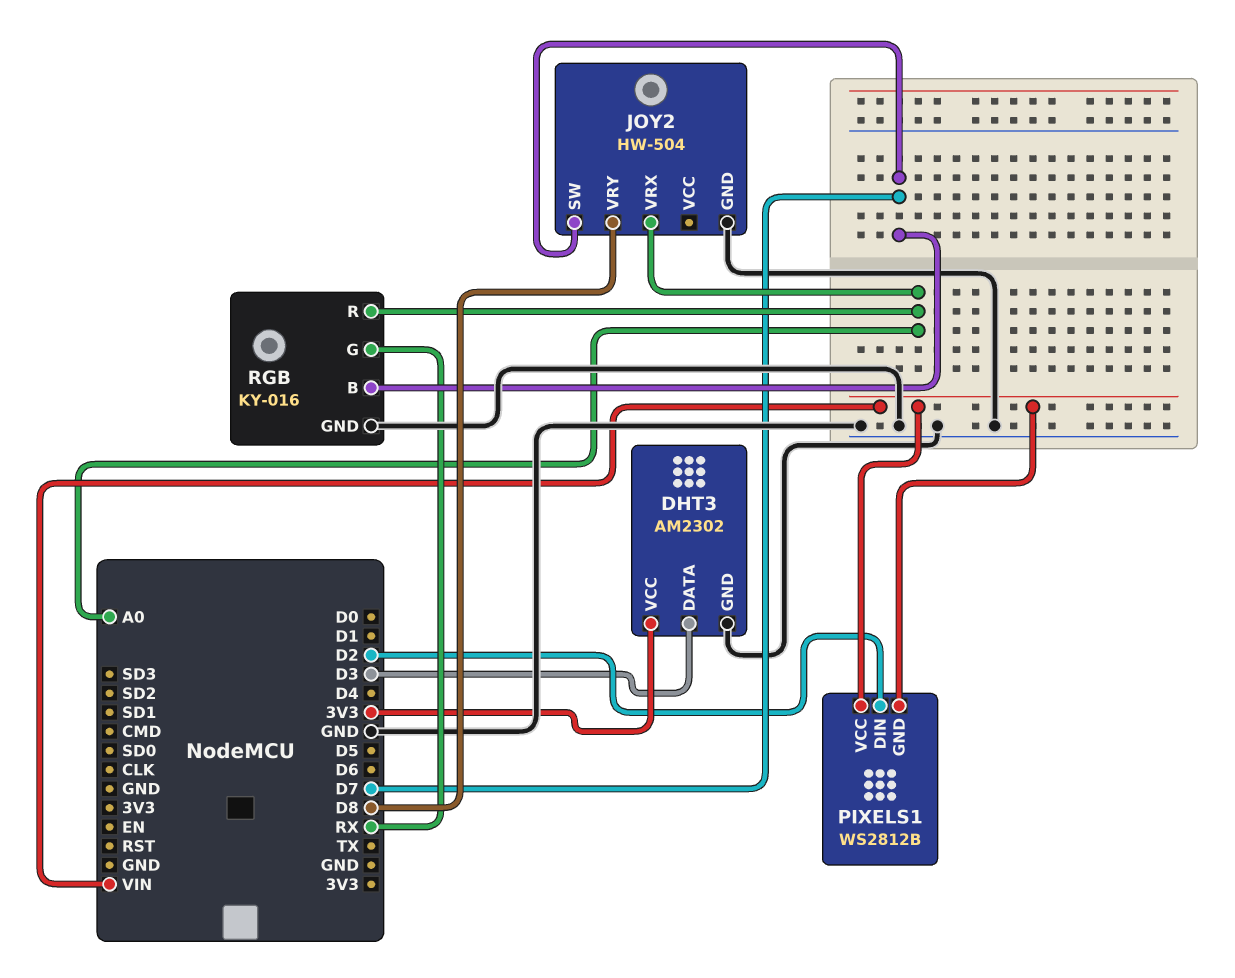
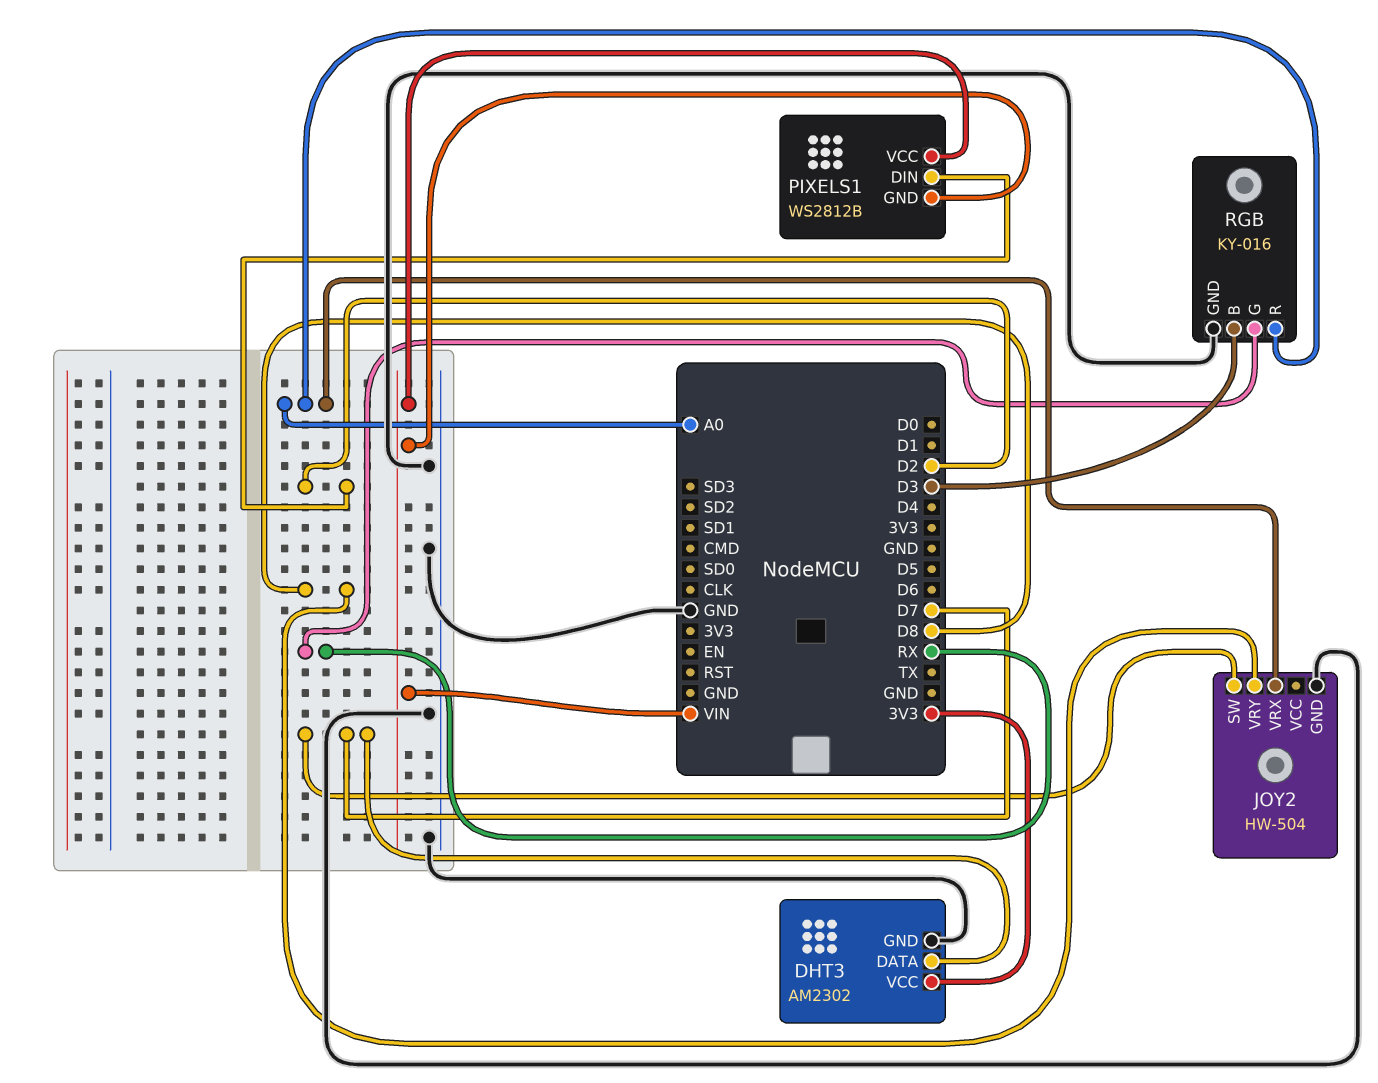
DHT3 pin DATA: D3 -> D7
RGB pin B: D7 -> D3

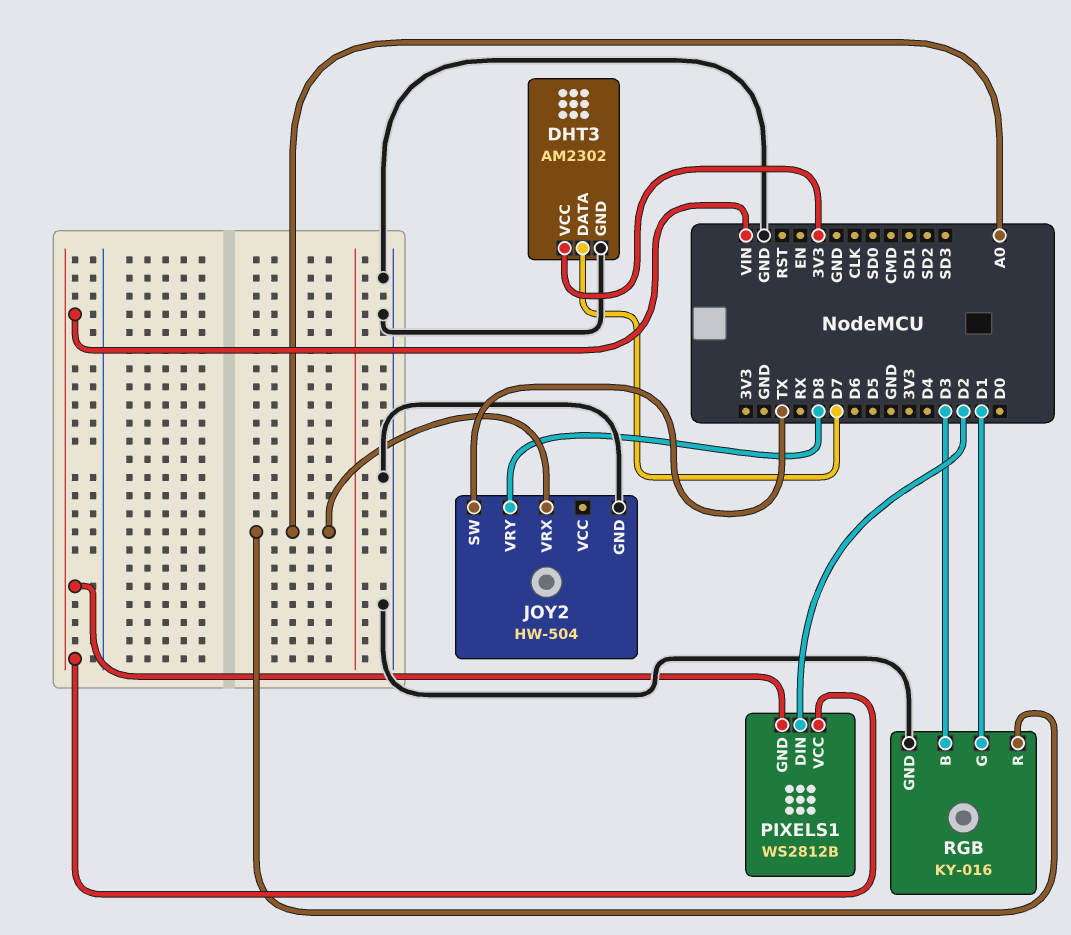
JOY2 pin SW: D7 -> TX
RGB pin G: RX -> D1

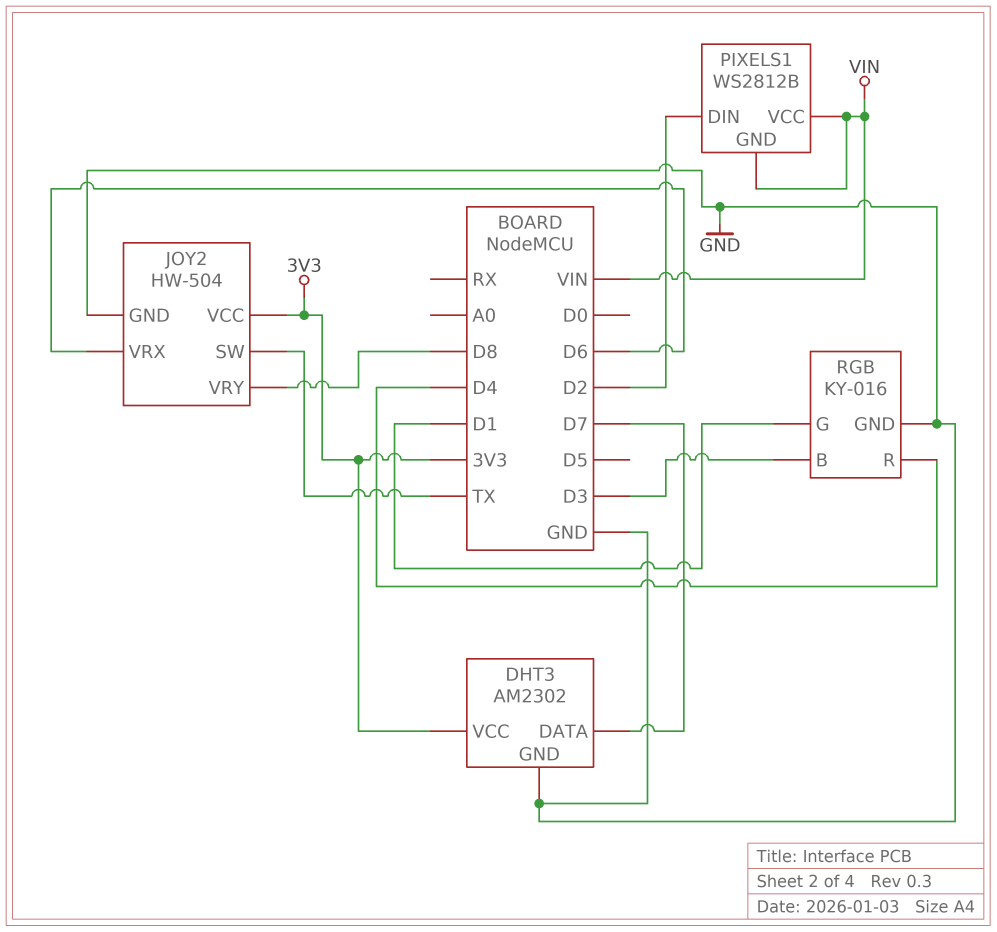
JOY2 pin VCC: none -> 3V3
JOY2 pin VRX: A0 -> D6
RGB pin R: A0 -> D4

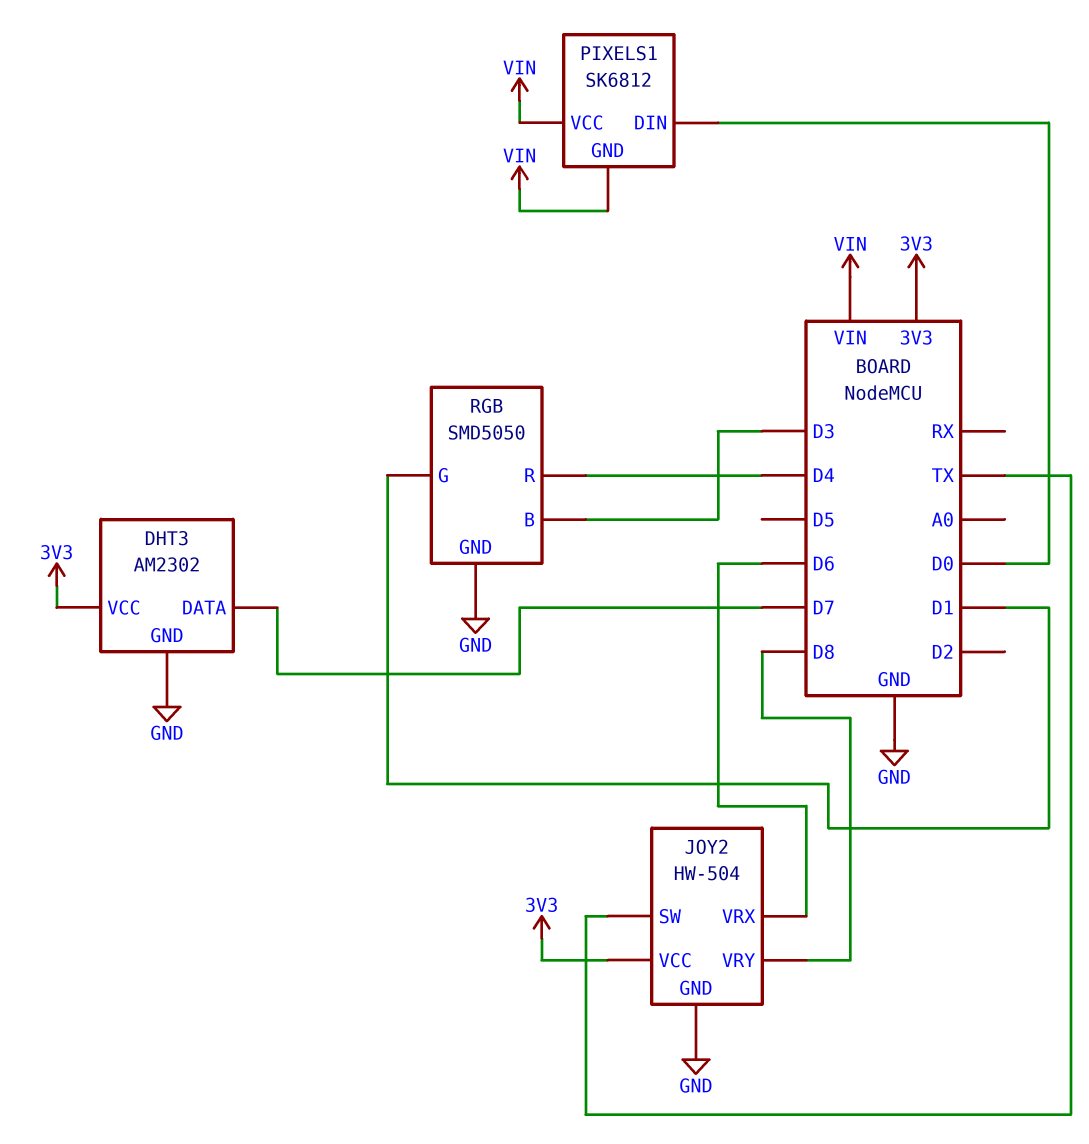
PIXELS1: WS2812B -> SK6812
PIXELS1 pin DIN: D2 -> D0
RGB: KY-016 -> SMD5050

